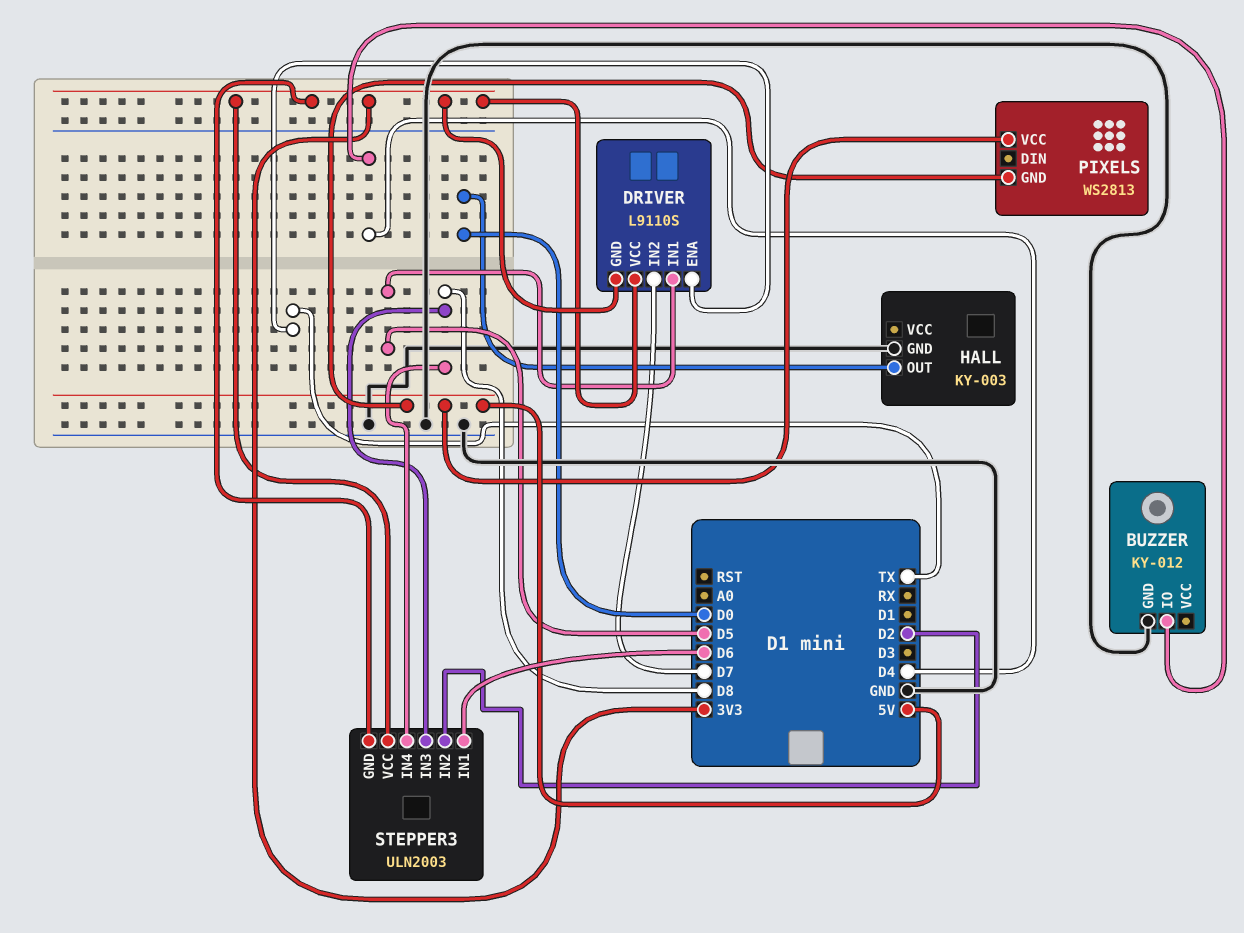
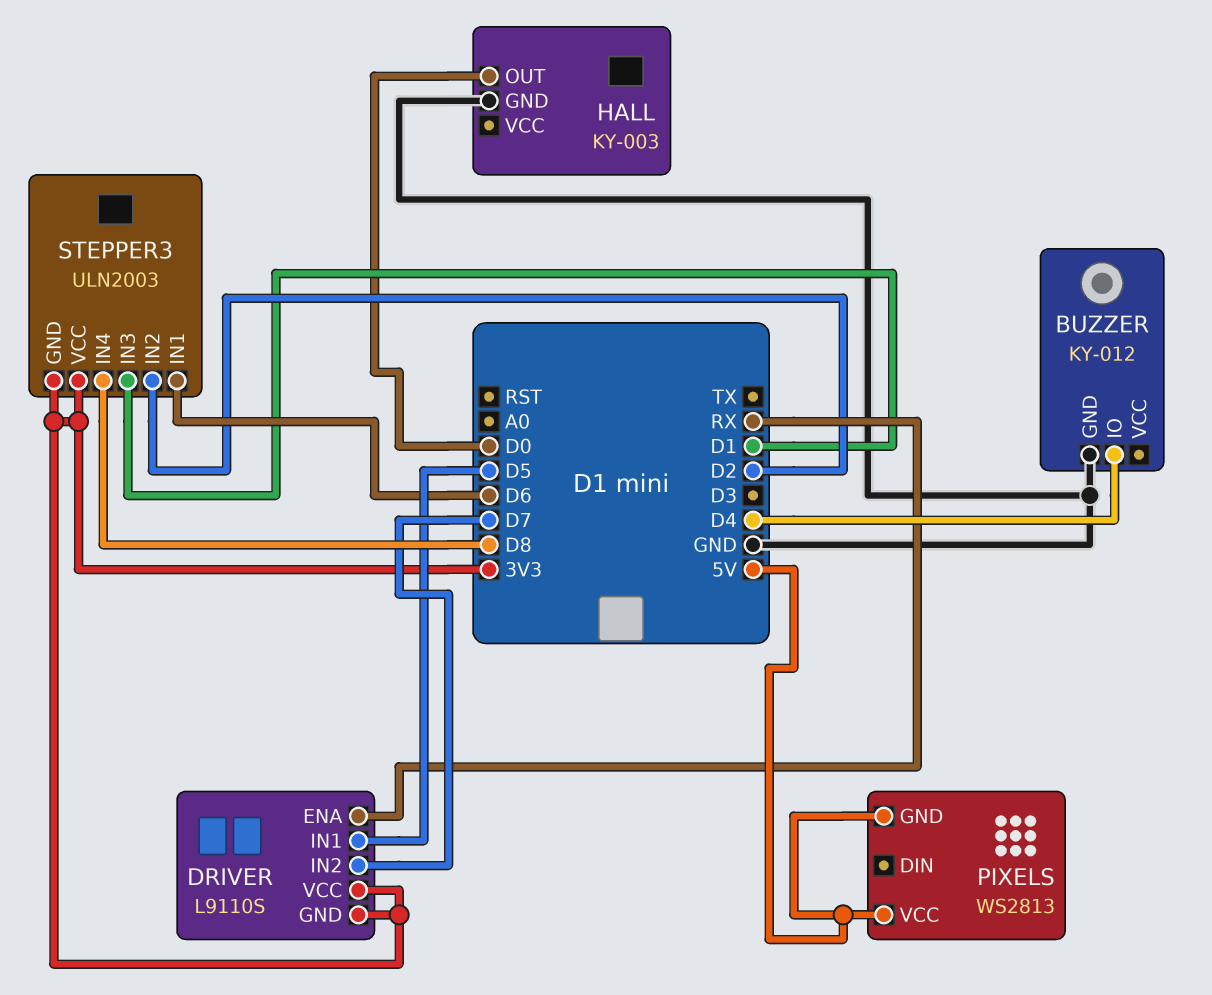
DRIVER pin ENA: TX -> RX
STEPPER3 pin IN3: D8 -> D1

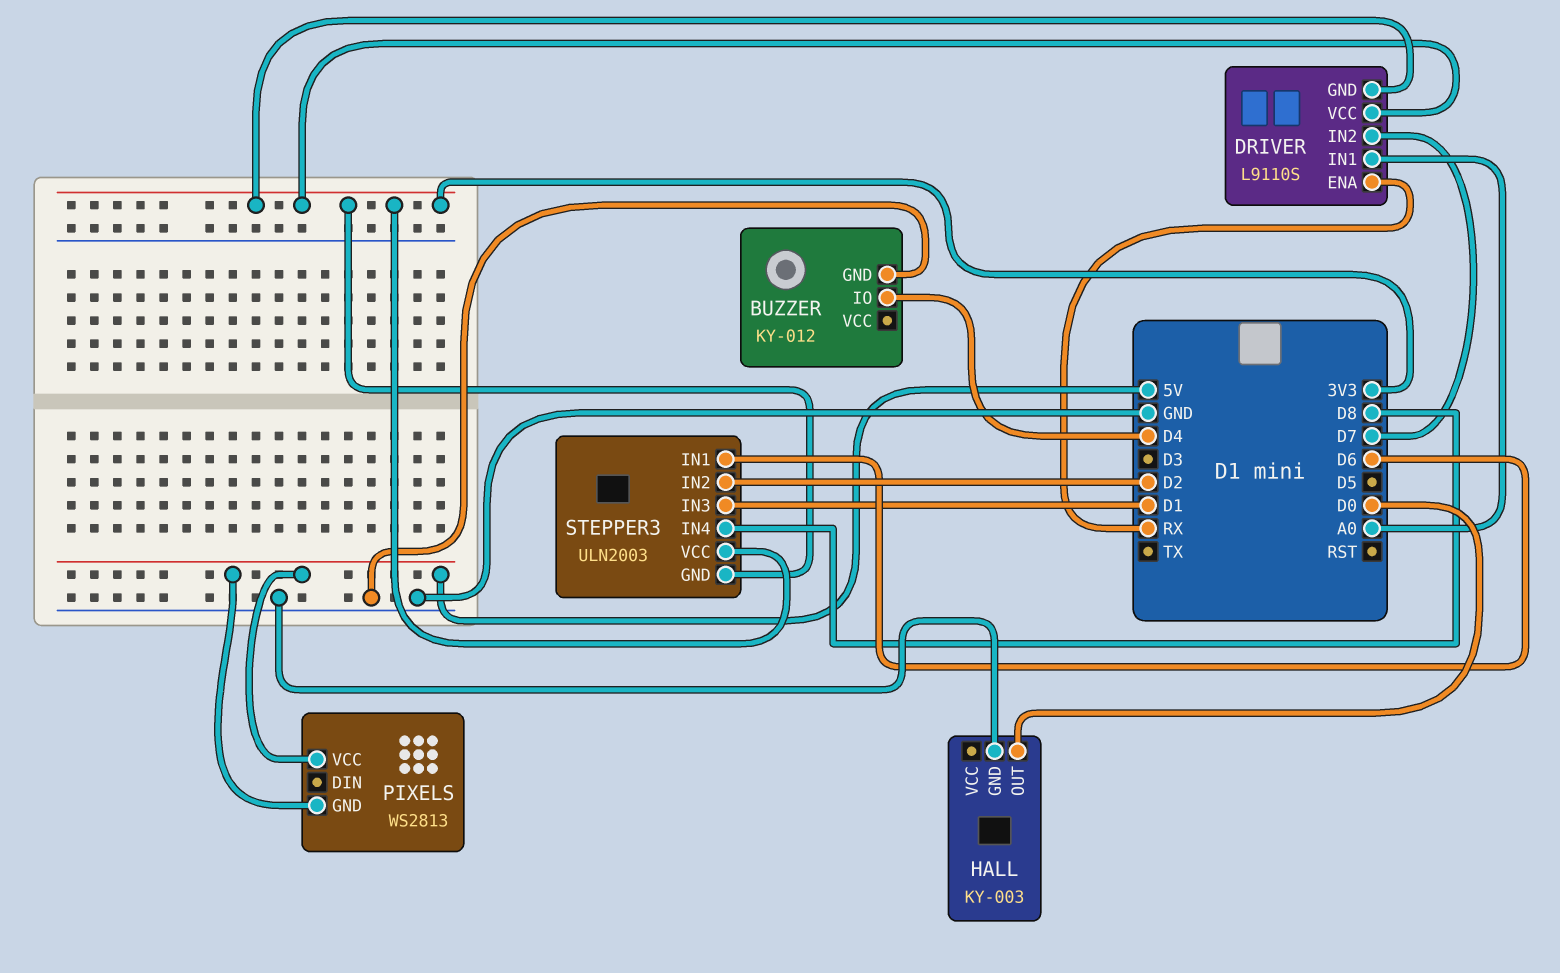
DRIVER pin IN1: D5 -> A0

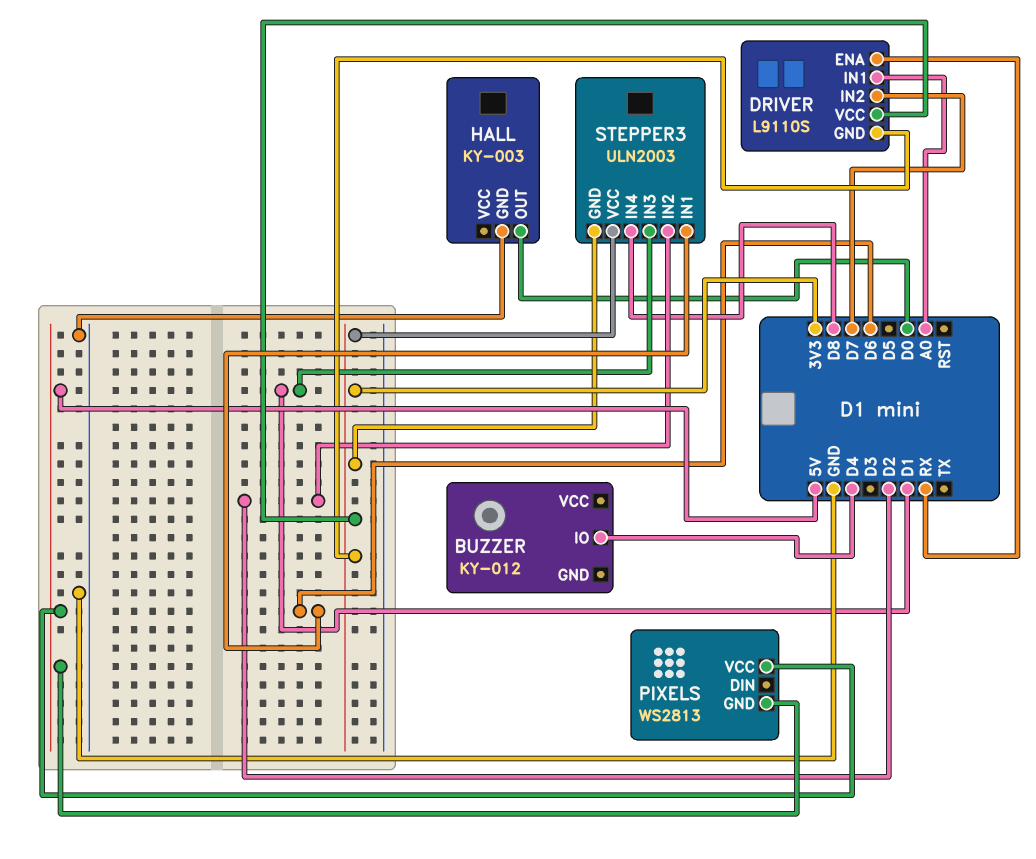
BUZZER pin GND: GND -> none

